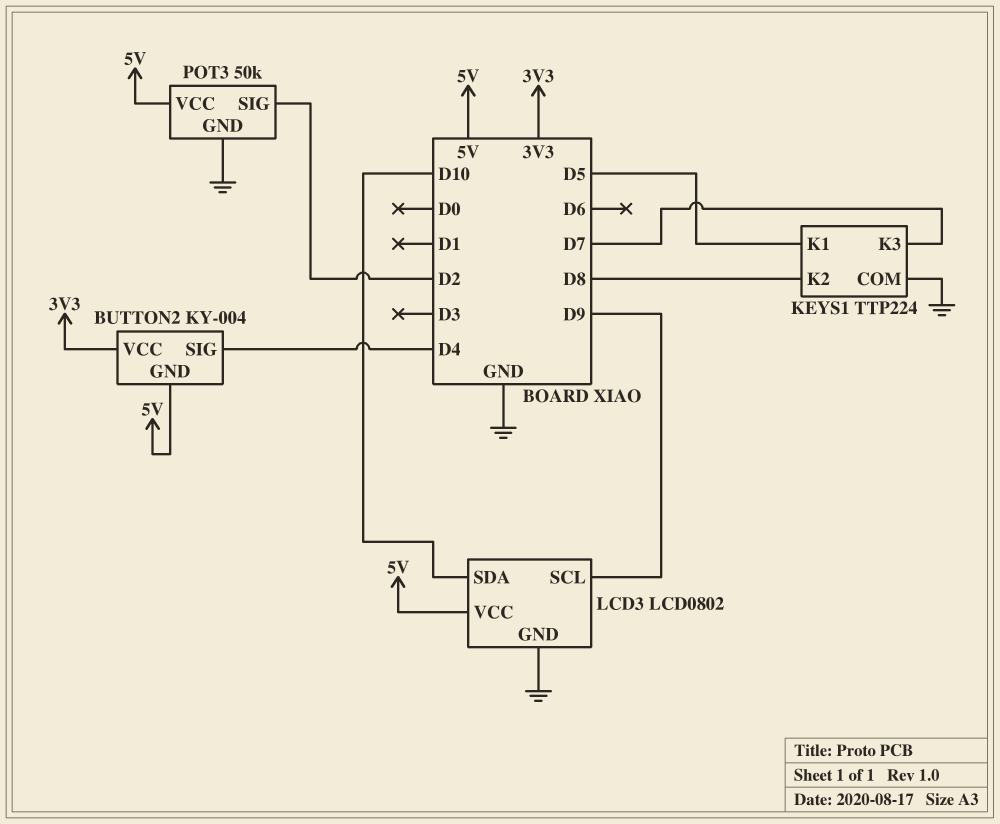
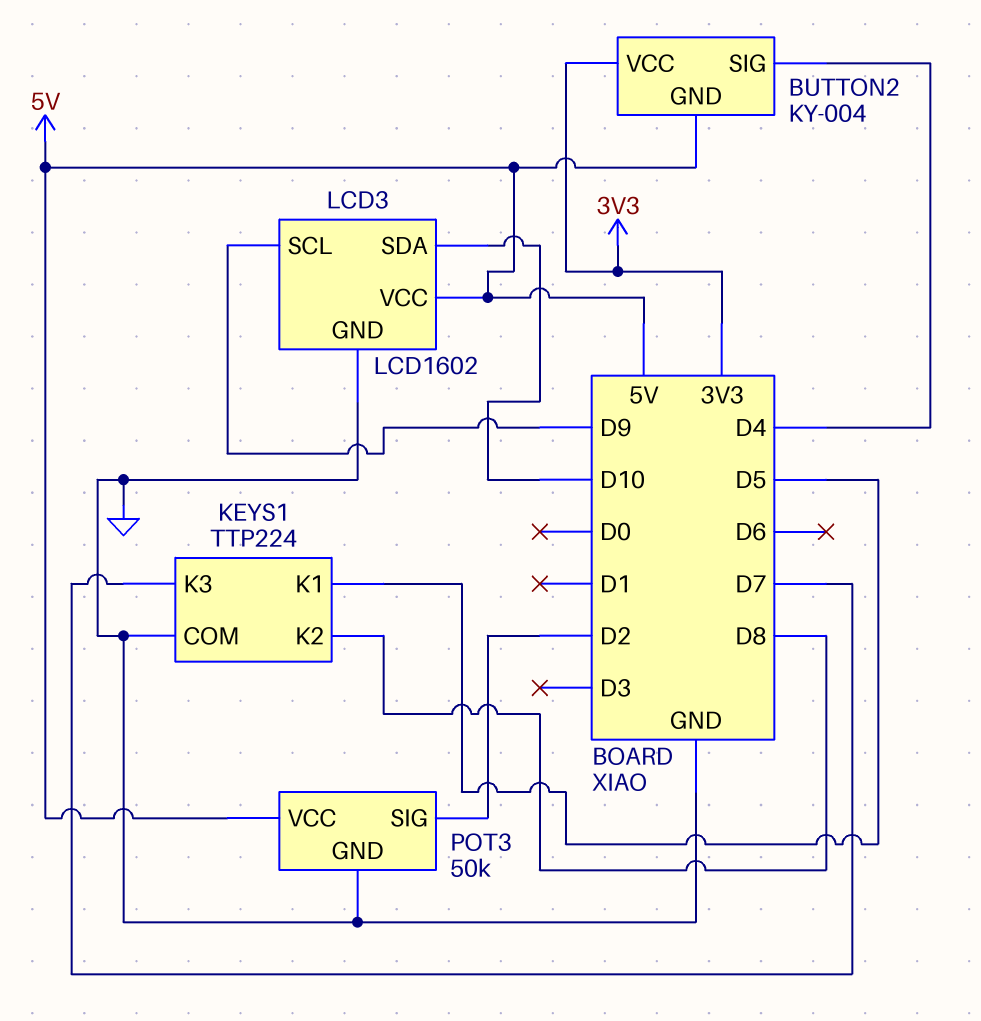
LCD3: LCD0802 -> LCD1602

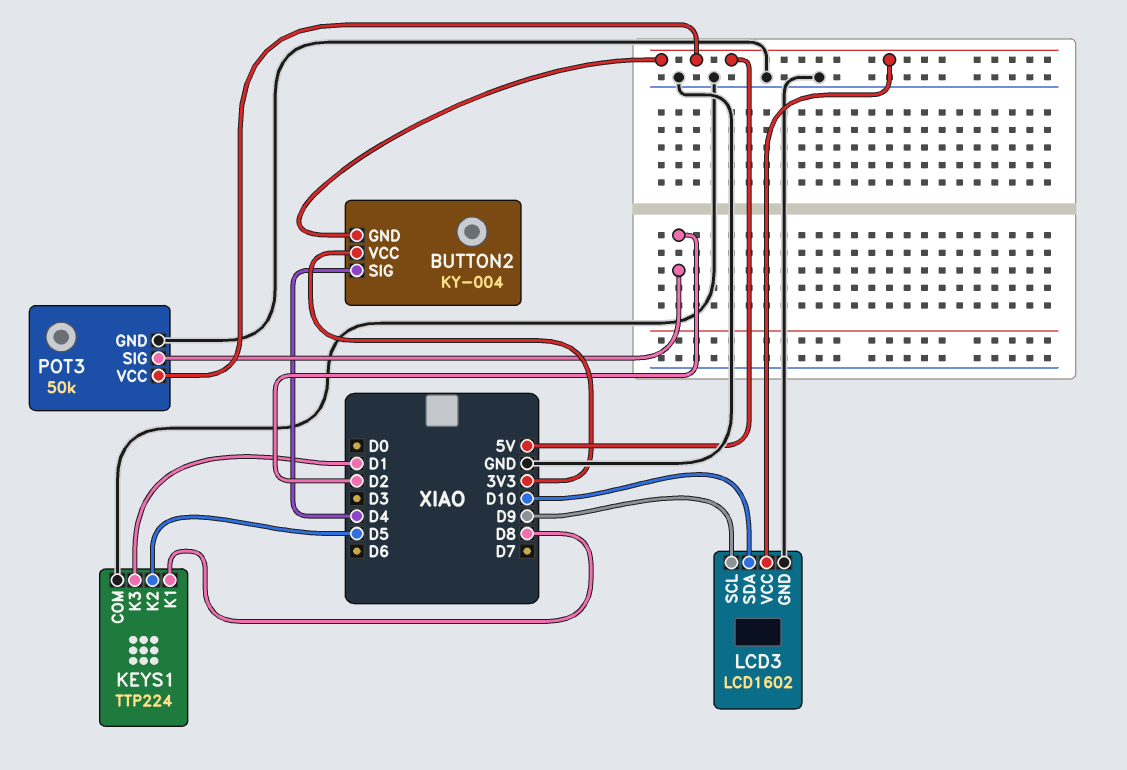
KEYS1 pin K1: D5 -> D8
KEYS1 pin K2: D8 -> D5
KEYS1 pin K3: D7 -> D1

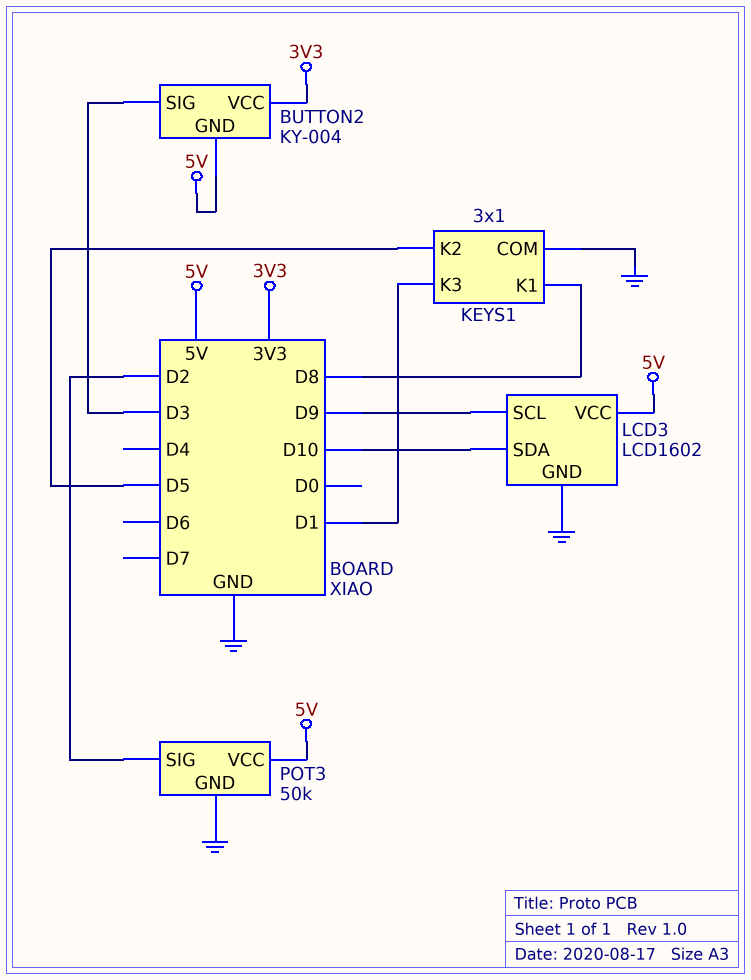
BUTTON2 pin SIG: D4 -> D3
KEYS1: TTP224 -> 3x1

